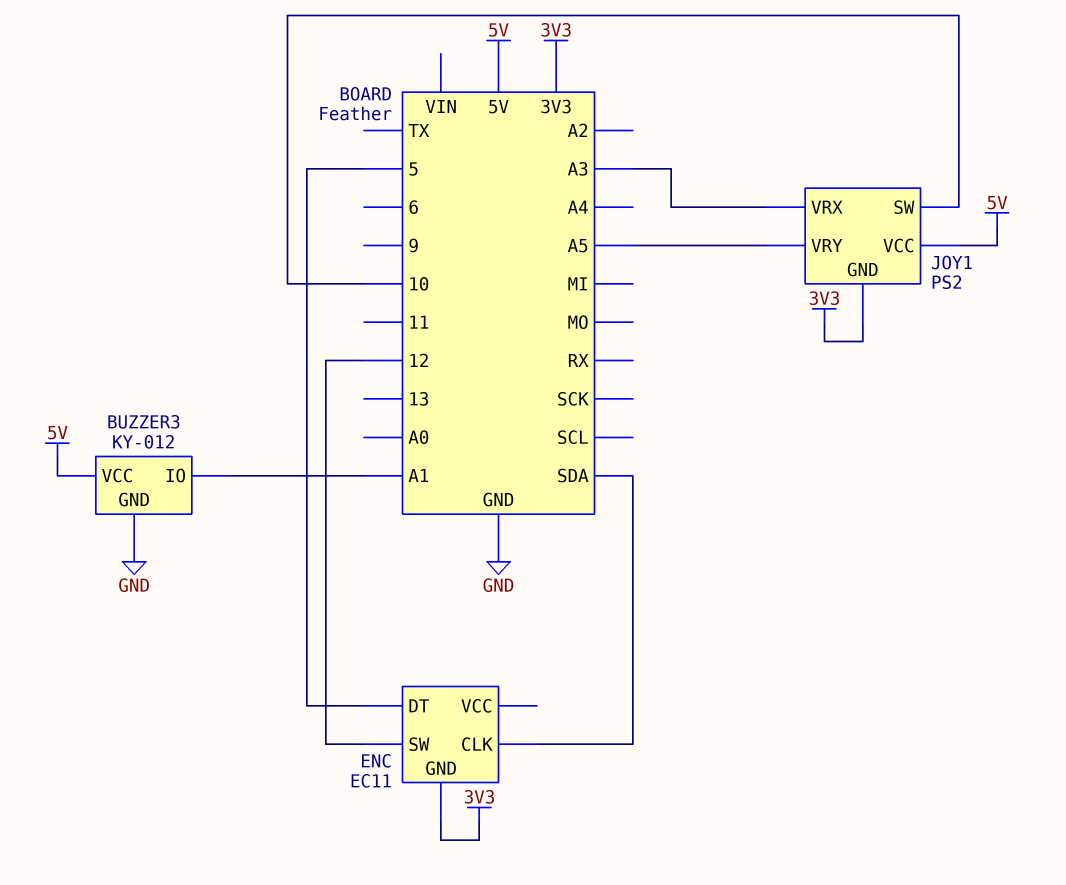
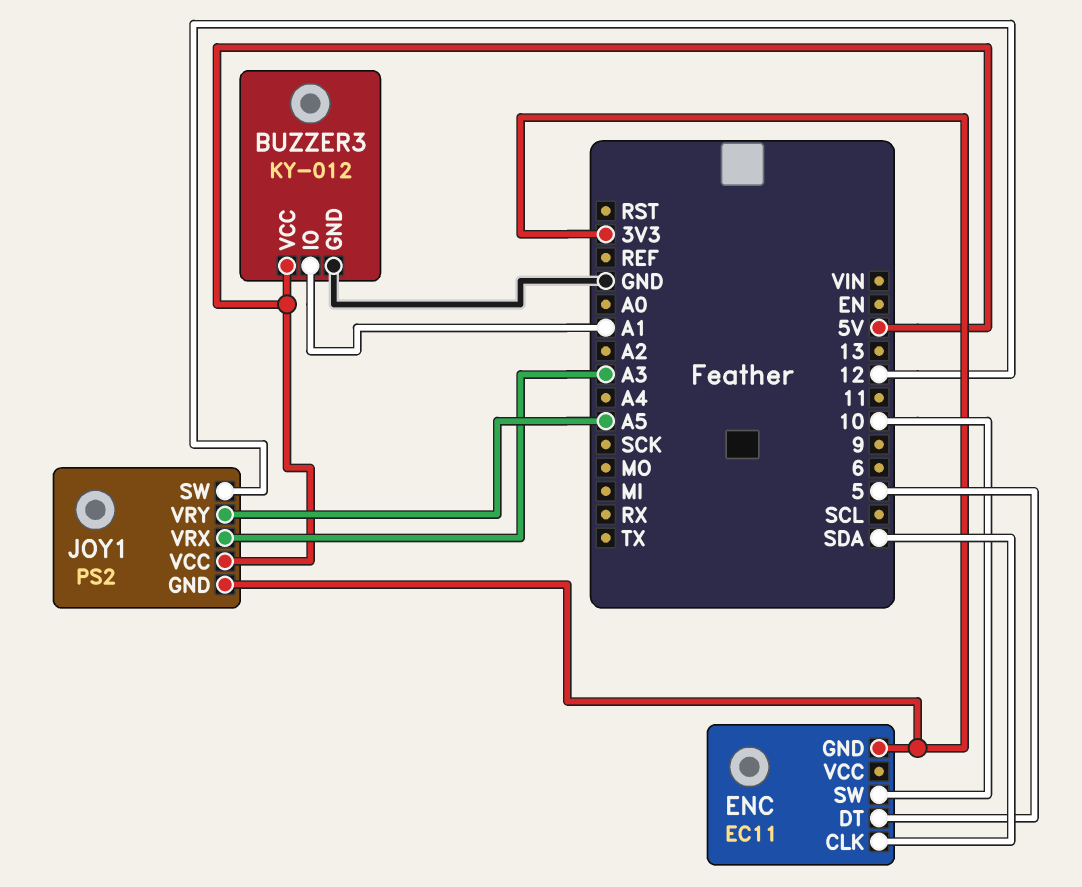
ENC pin SW: 12 -> 10
JOY1 pin SW: 10 -> 12

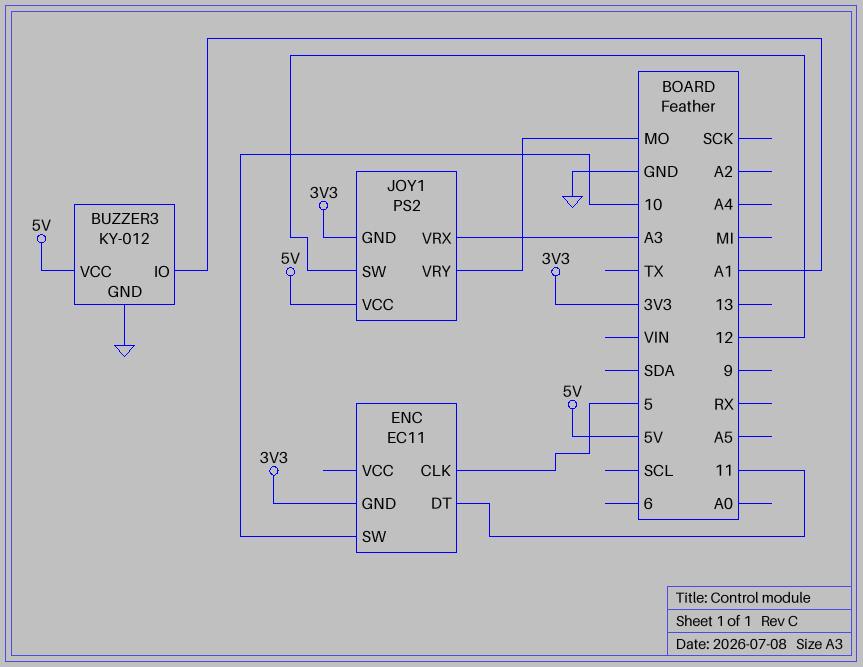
ENC pin CLK: SDA -> 5
ENC pin DT: 5 -> 11
JOY1 pin VRY: A5 -> MO

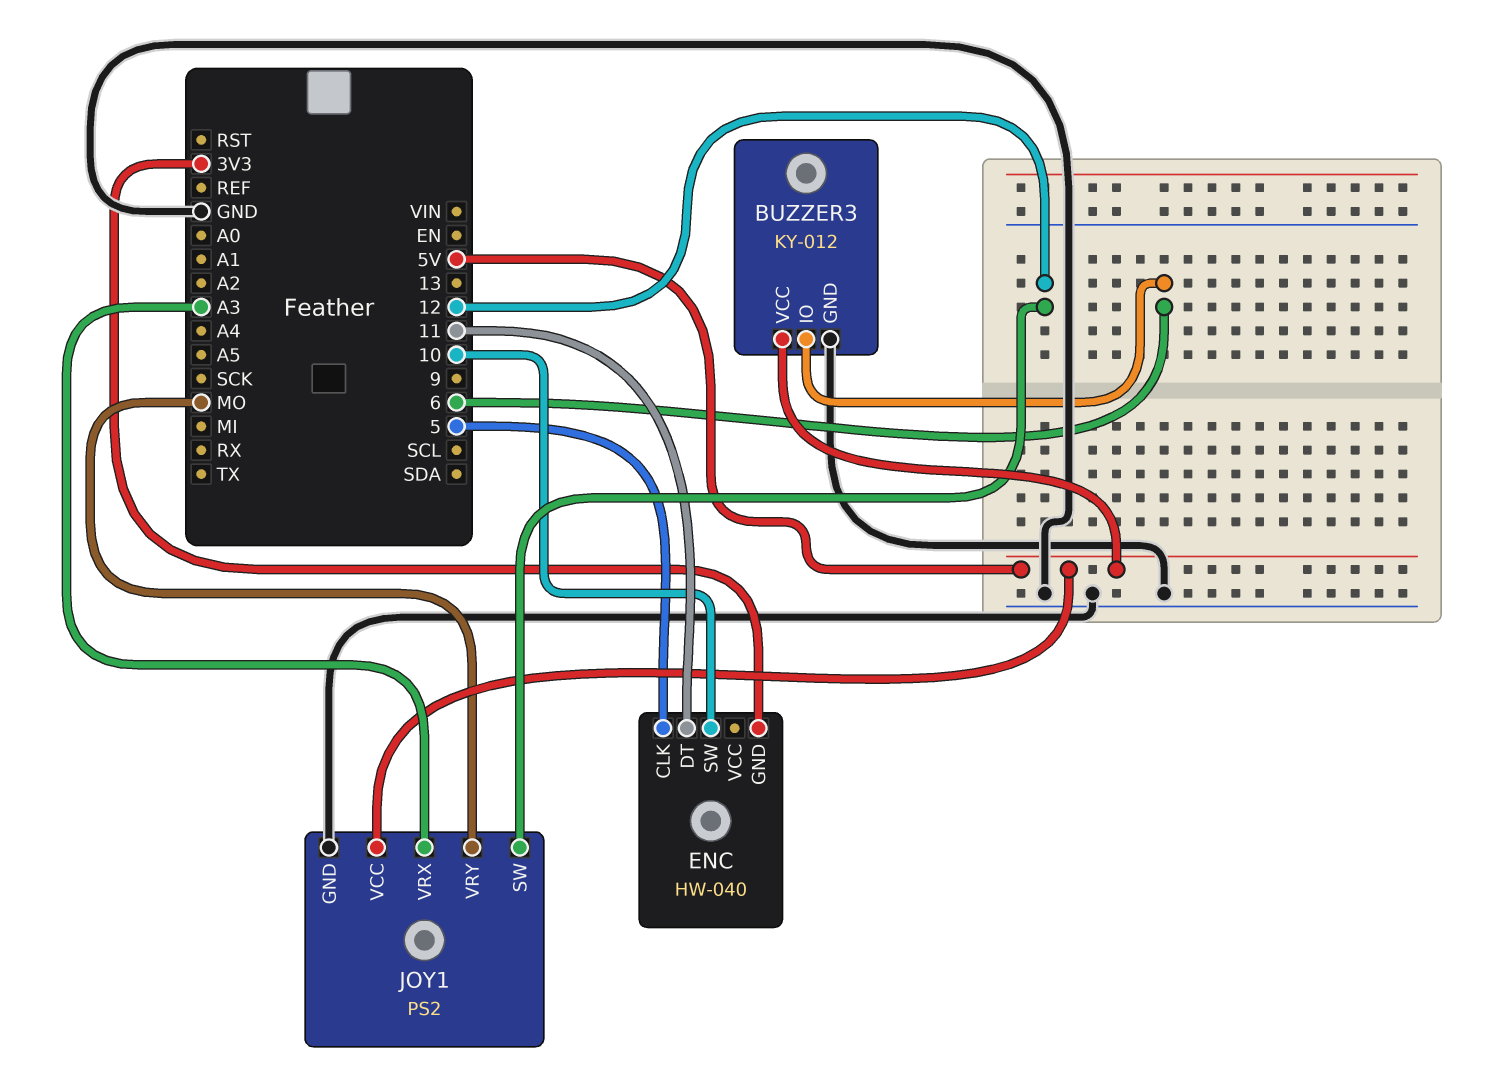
BUZZER3 pin IO: A1 -> 6
ENC: EC11 -> HW-040
JOY1 pin GND: 3V3 -> GND

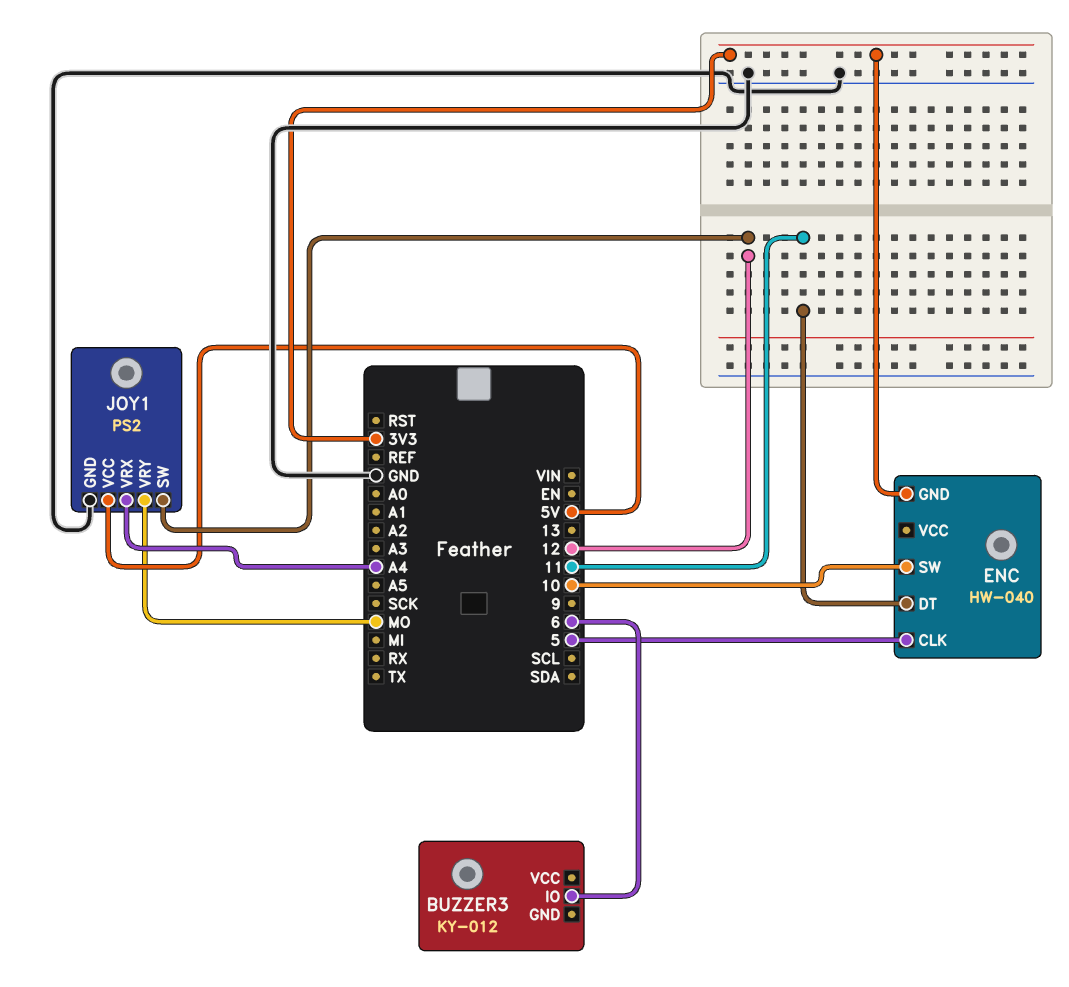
BUZZER3 pin GND: GND -> none
BUZZER3 pin VCC: 5V -> none
JOY1 pin VRX: A3 -> A4

